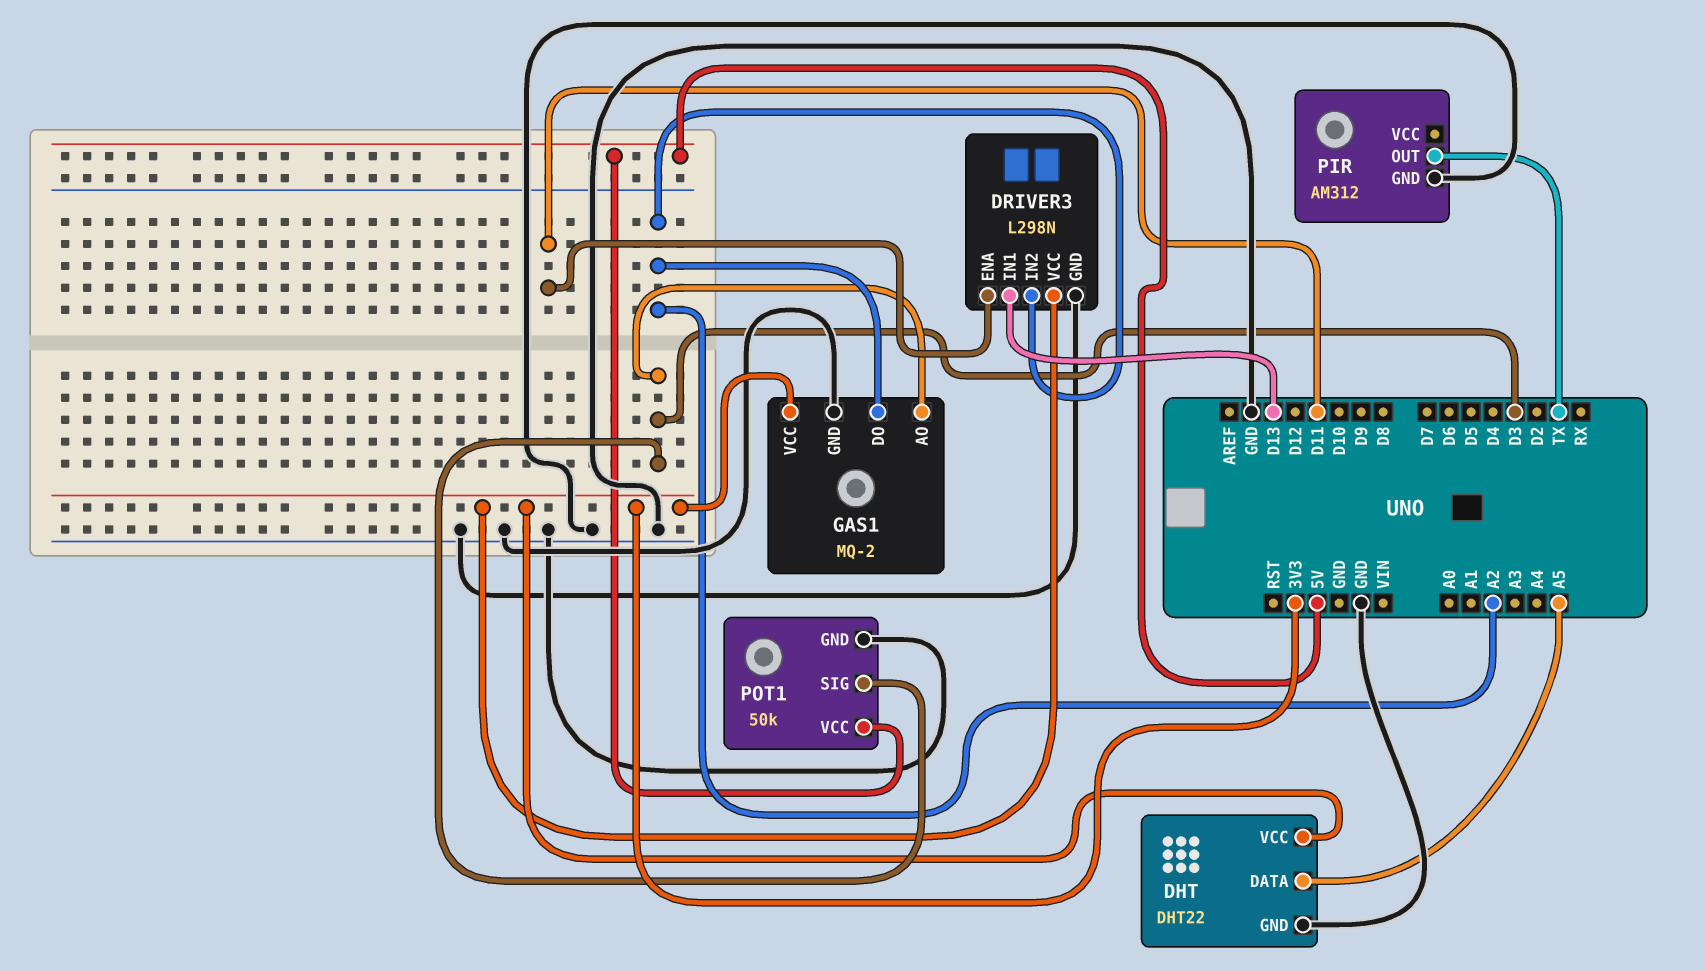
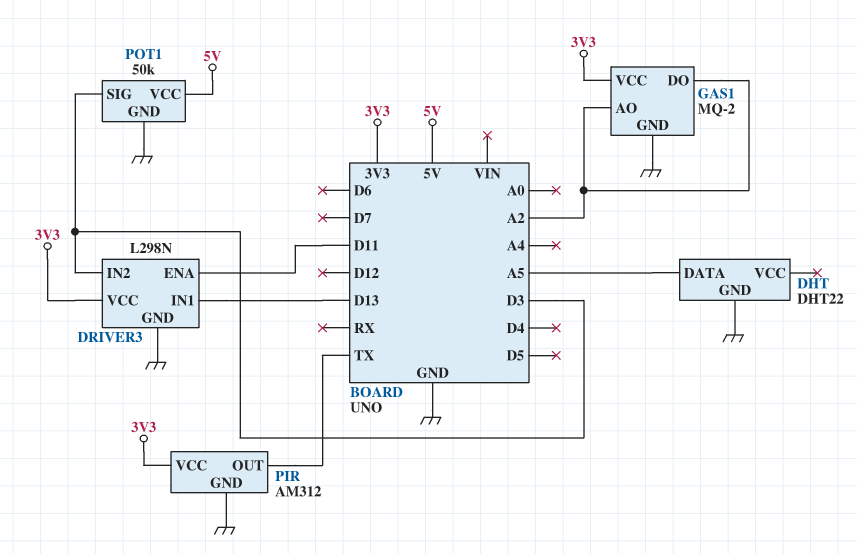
DHT pin VCC: 3V3 -> none
DRIVER3 pin IN2: A2 -> D3
GAS1 pin AO: D3 -> A2
PIR pin VCC: none -> 3V3

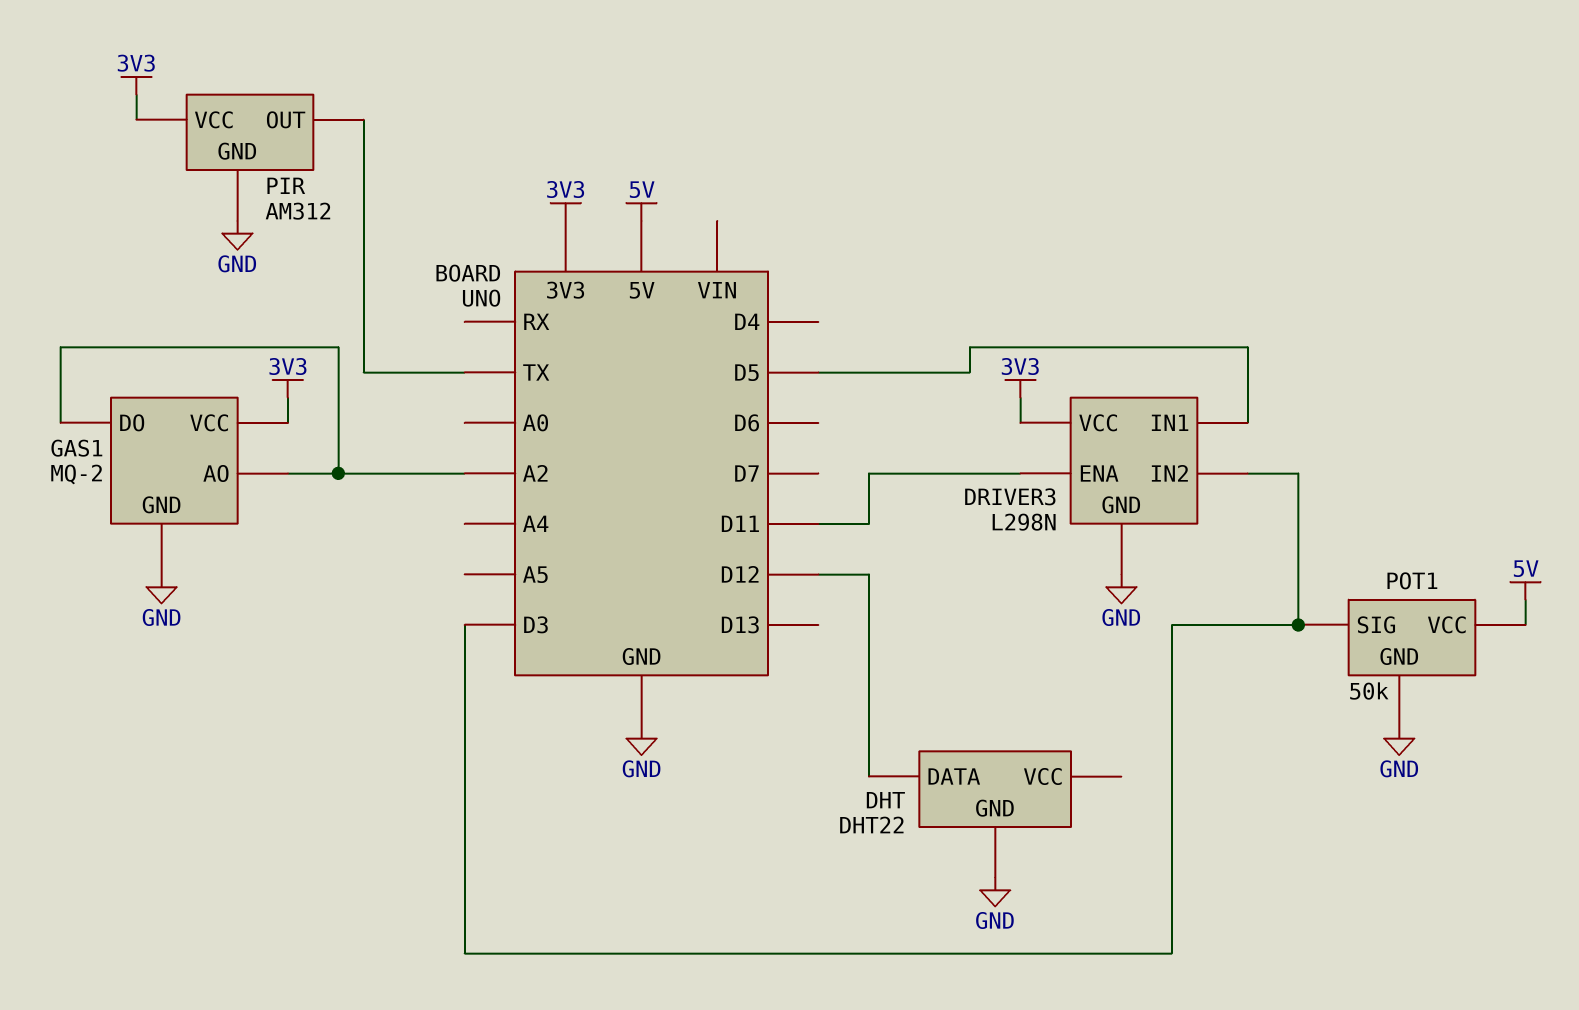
DHT pin DATA: A5 -> D12
DRIVER3 pin IN1: D13 -> D5

